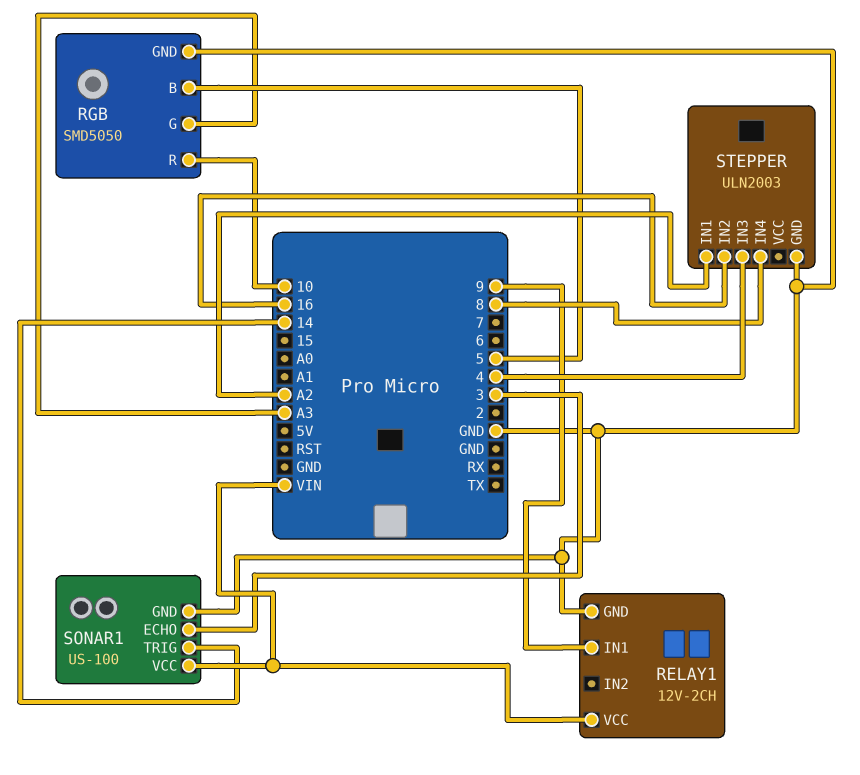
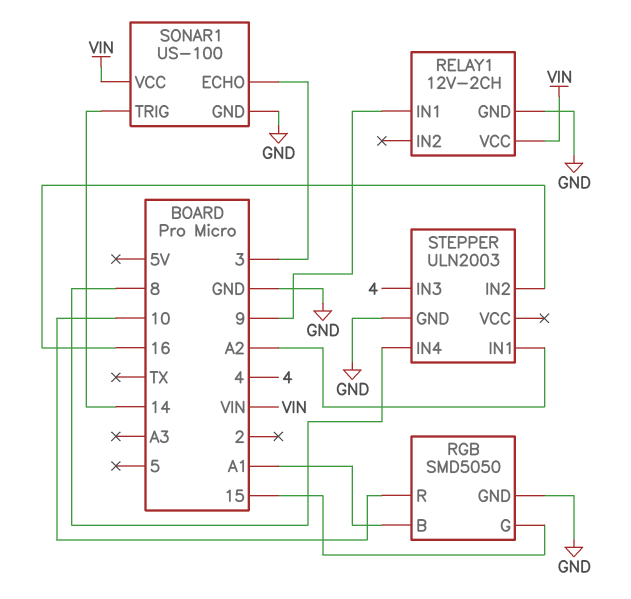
RGB pin B: 5 -> A1
RGB pin G: A3 -> 15

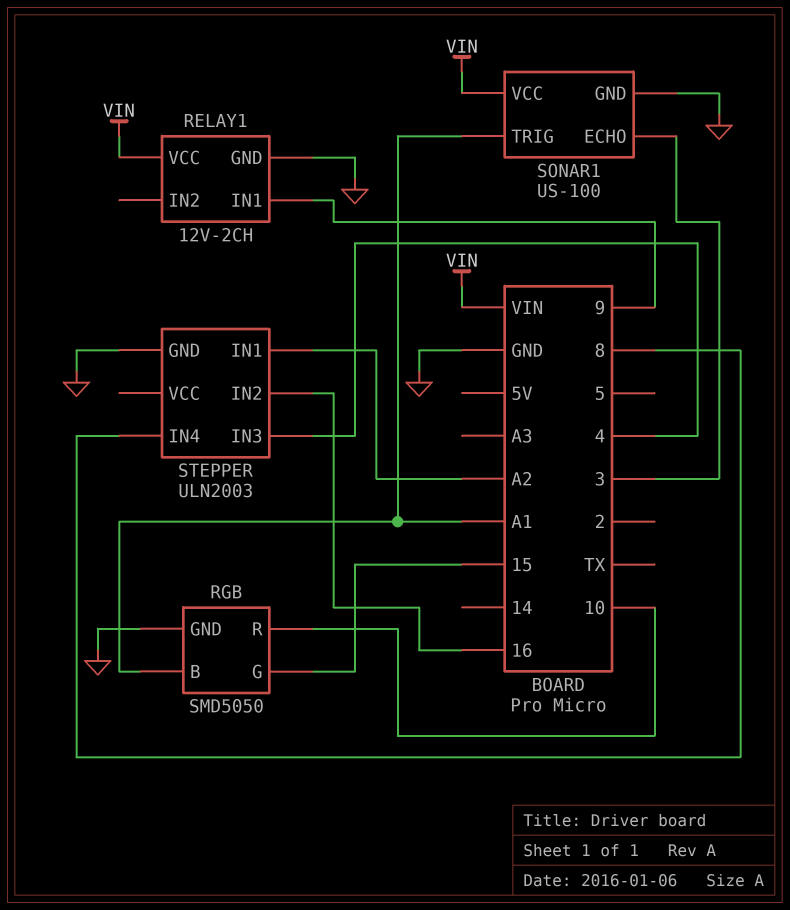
SONAR1 pin TRIG: 14 -> A1

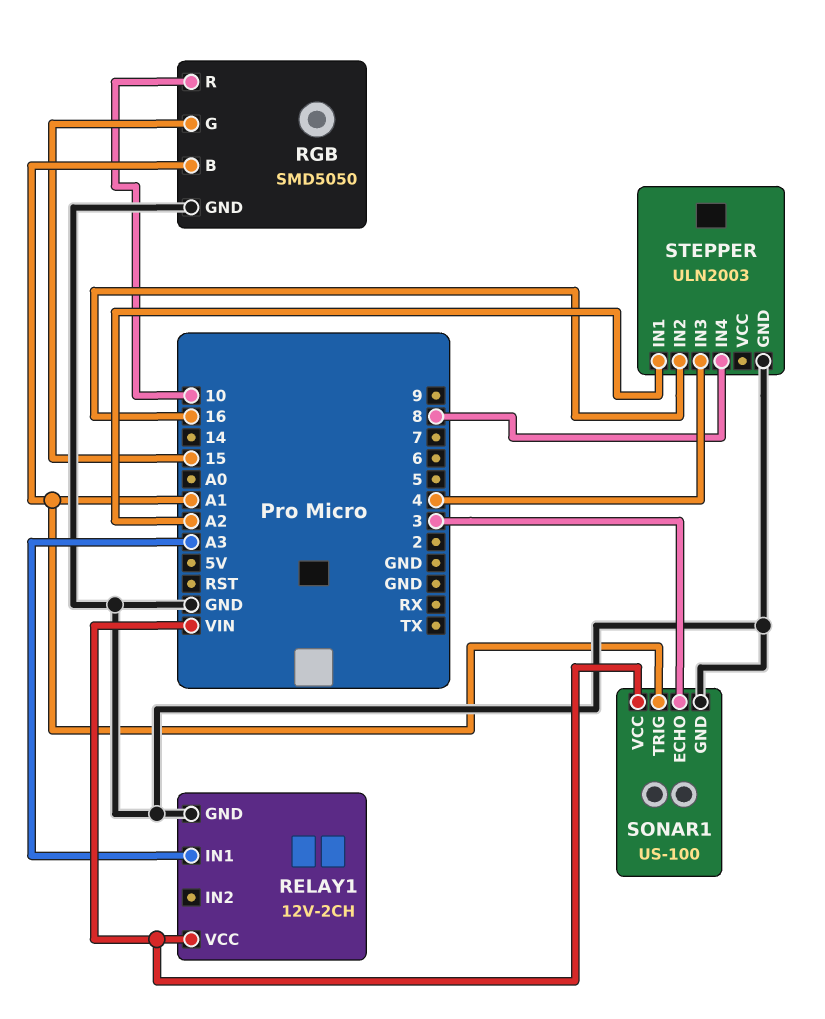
RELAY1 pin IN1: 9 -> A3

